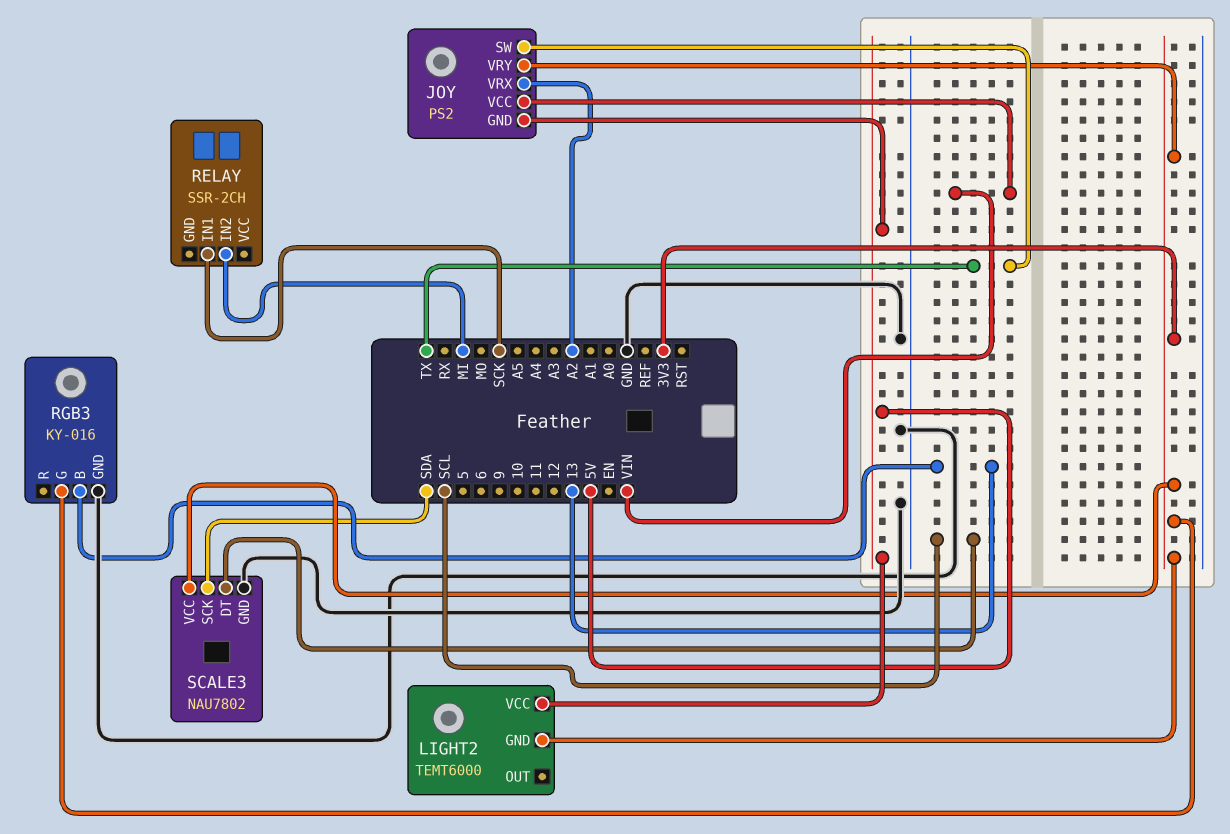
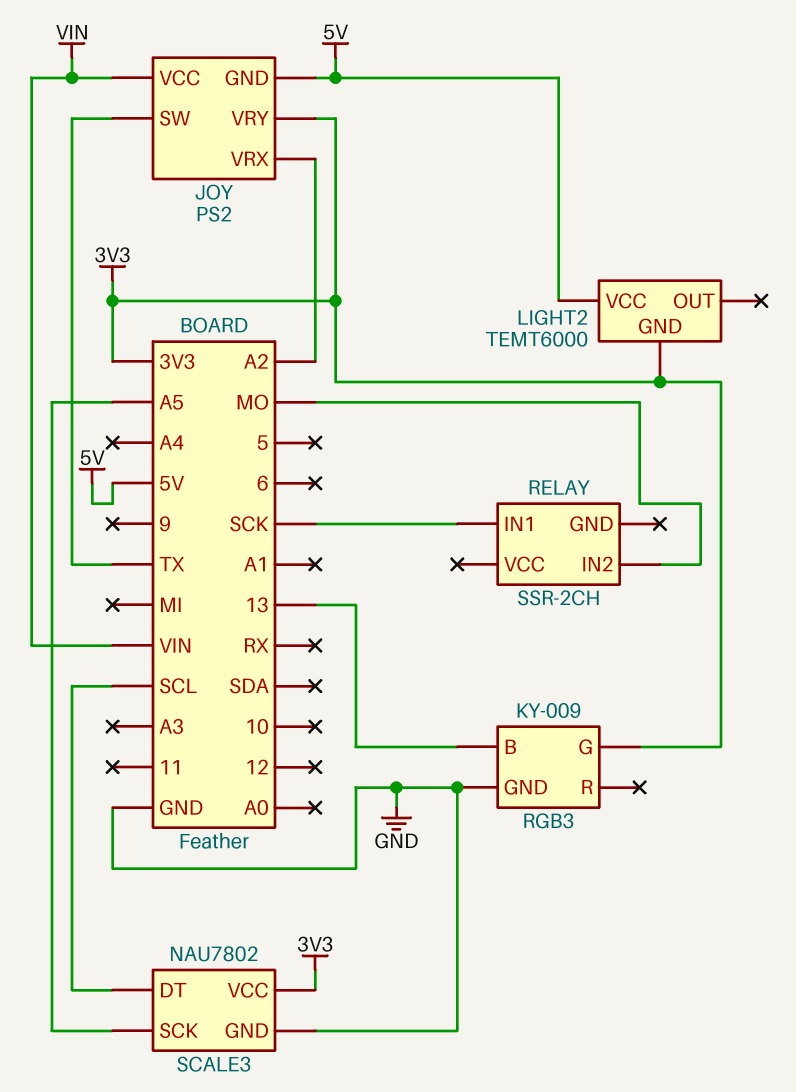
RELAY pin IN2: MI -> MO
RGB3: KY-016 -> KY-009
SCALE3 pin SCK: SDA -> A5

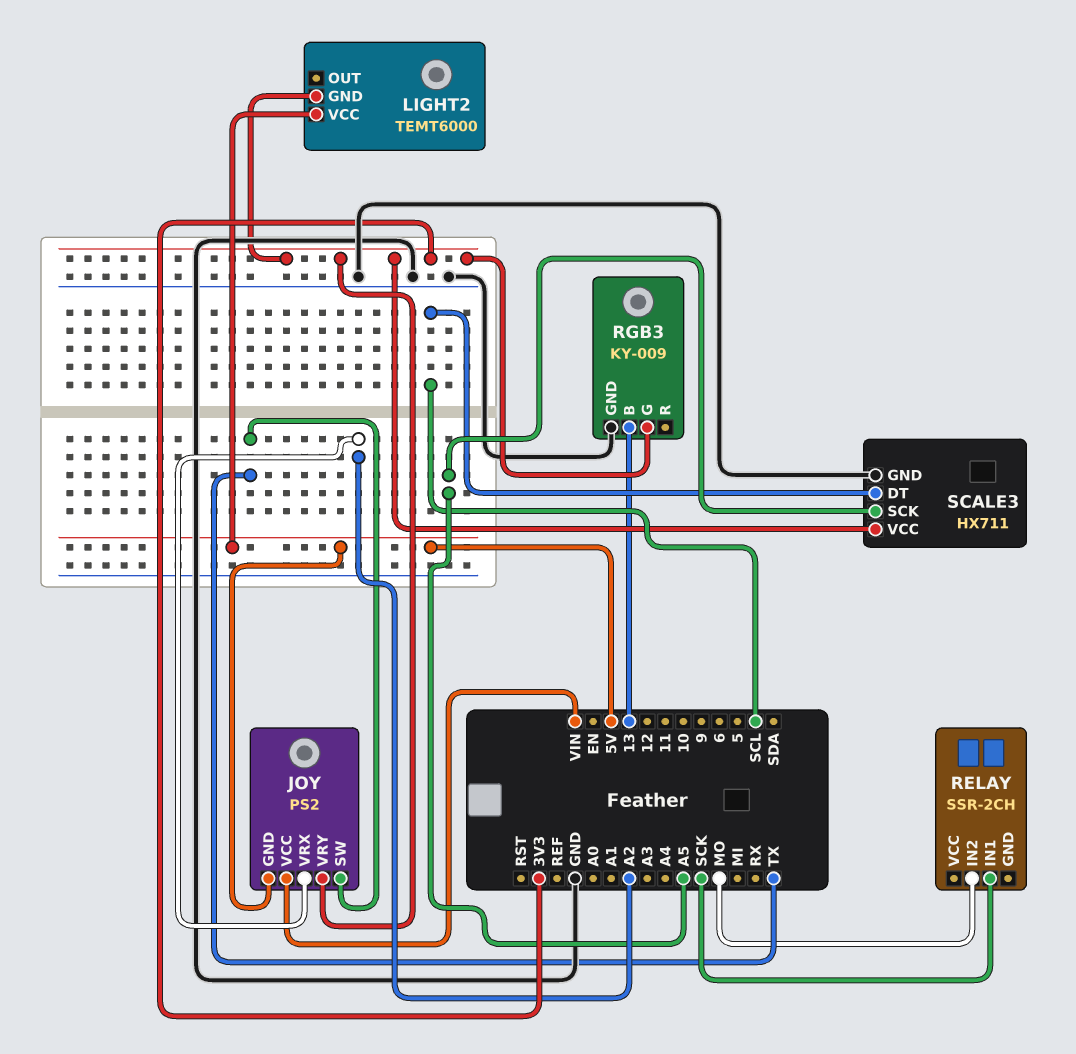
SCALE3: NAU7802 -> HX711

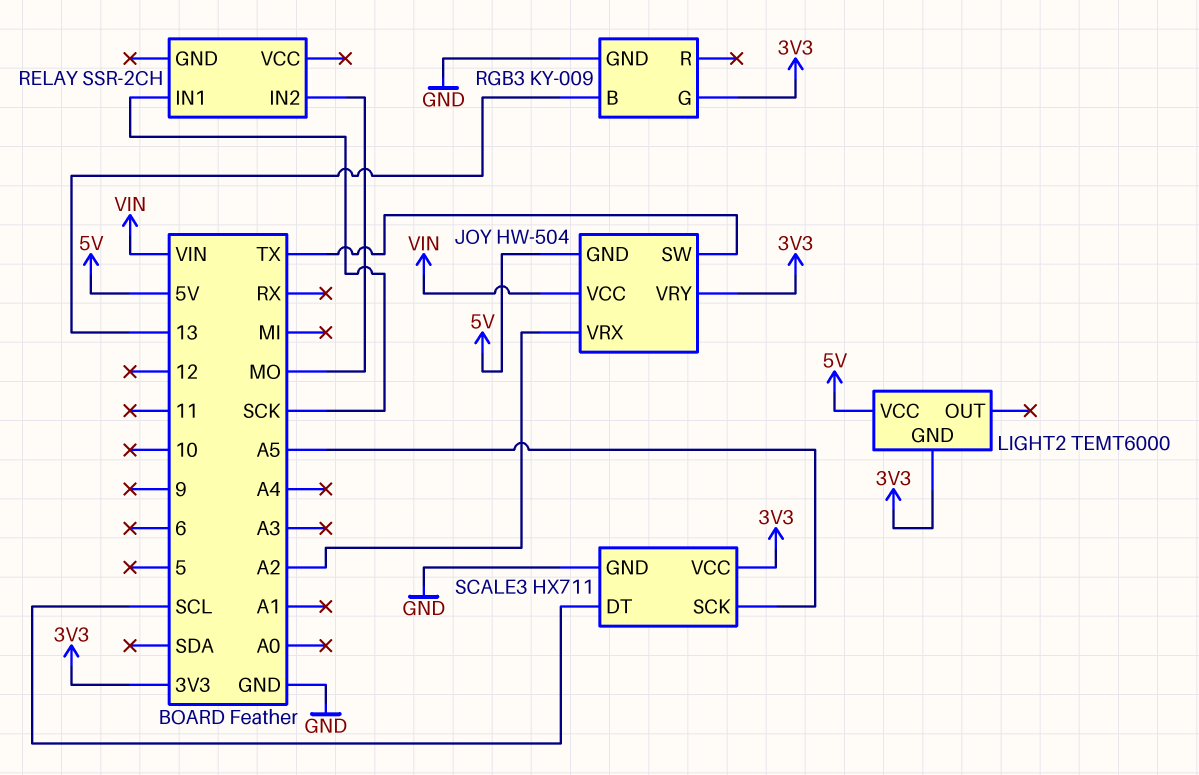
JOY: PS2 -> HW-504

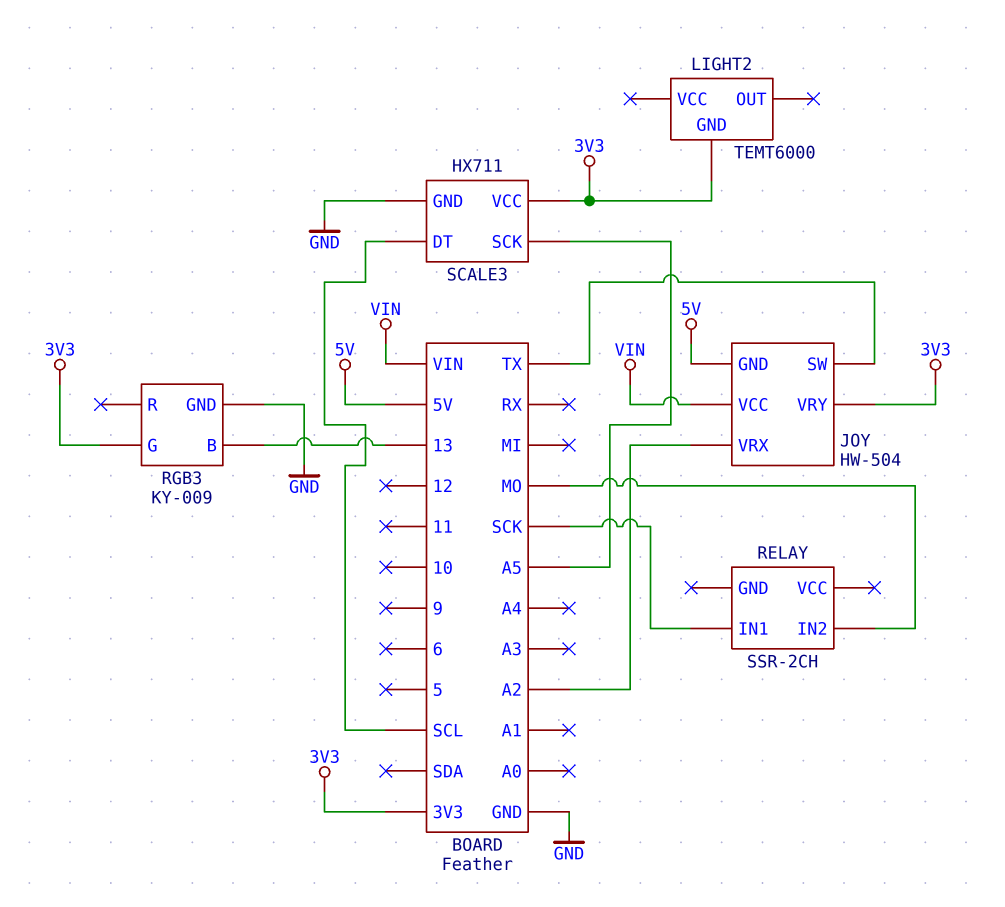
LIGHT2 pin VCC: 5V -> none

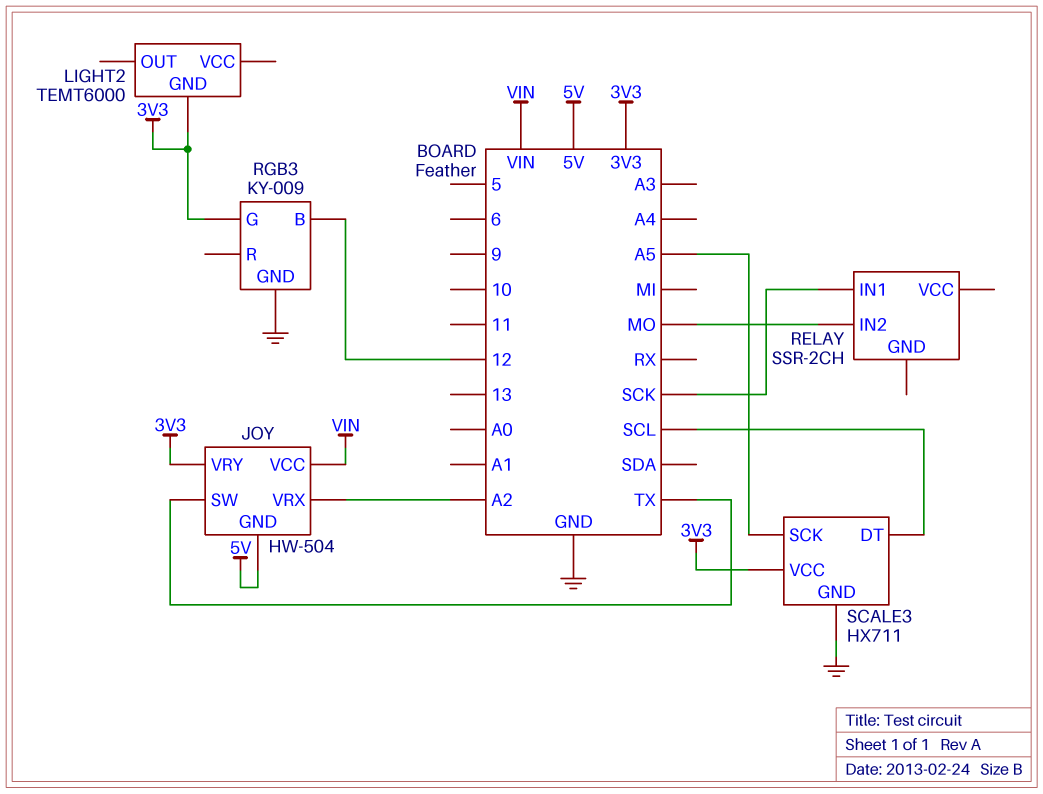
RGB3 pin B: 13 -> 12

